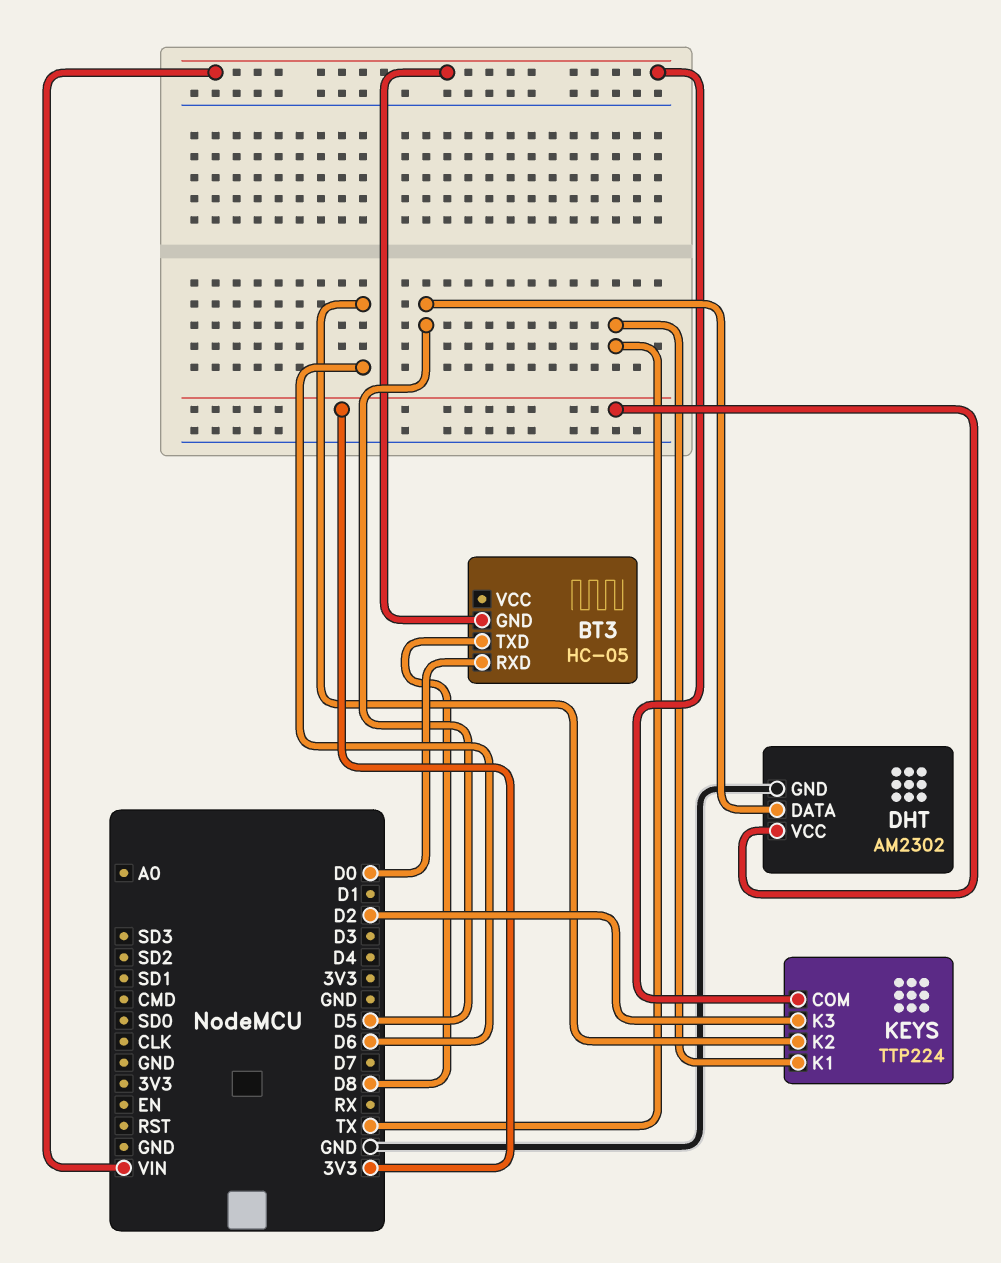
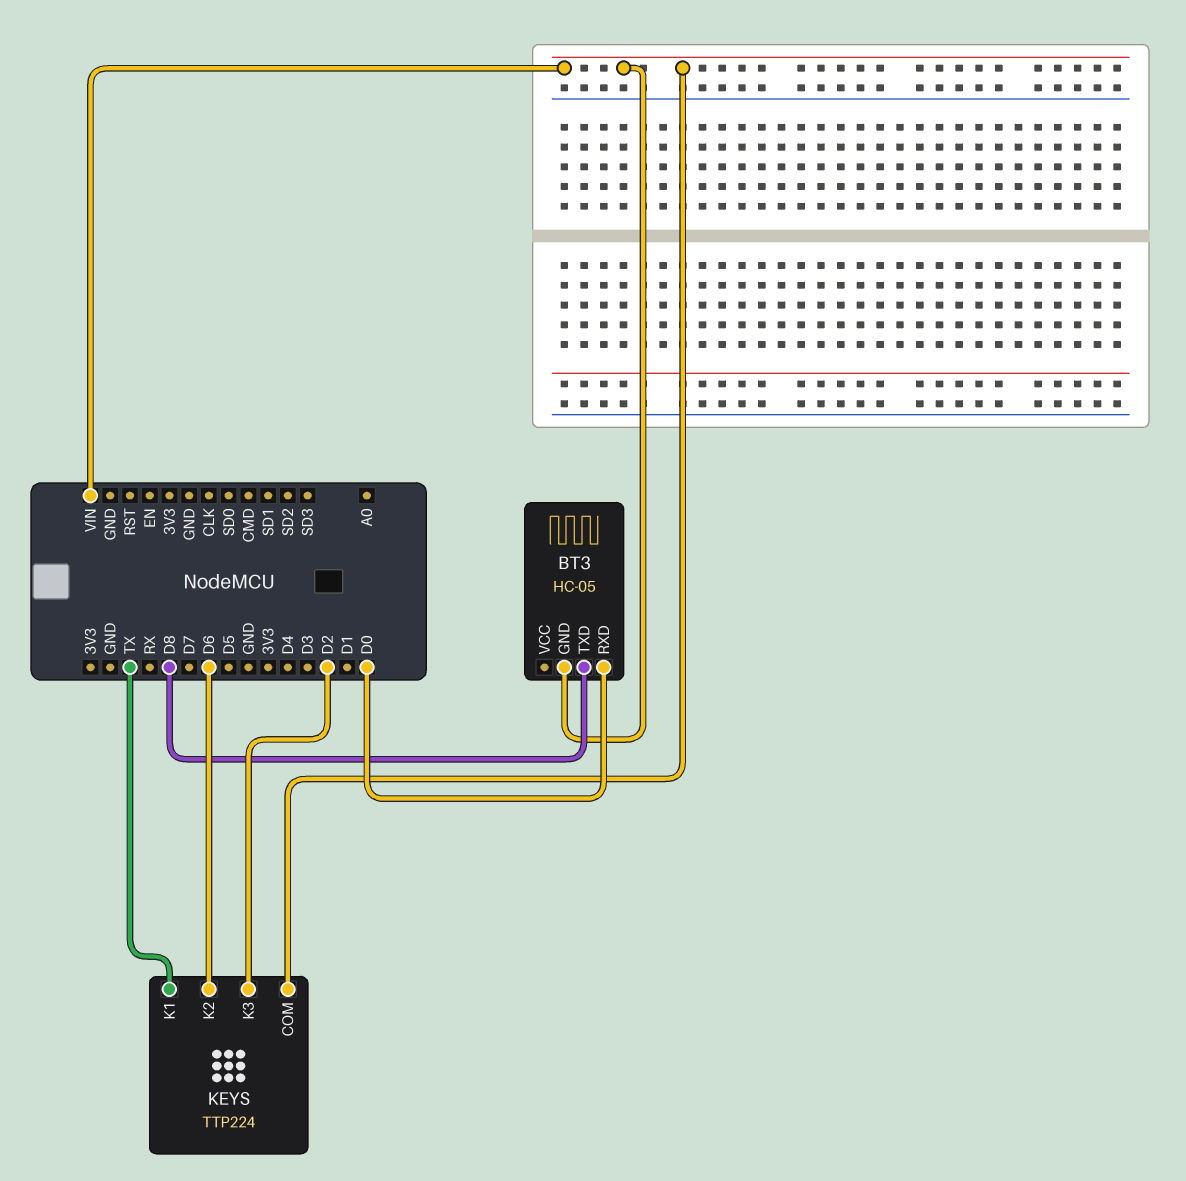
DHT: AM2302 -> none
DHT pin DATA: D5 -> none
DHT pin GND: GND -> none
DHT pin VCC: 3V3 -> none

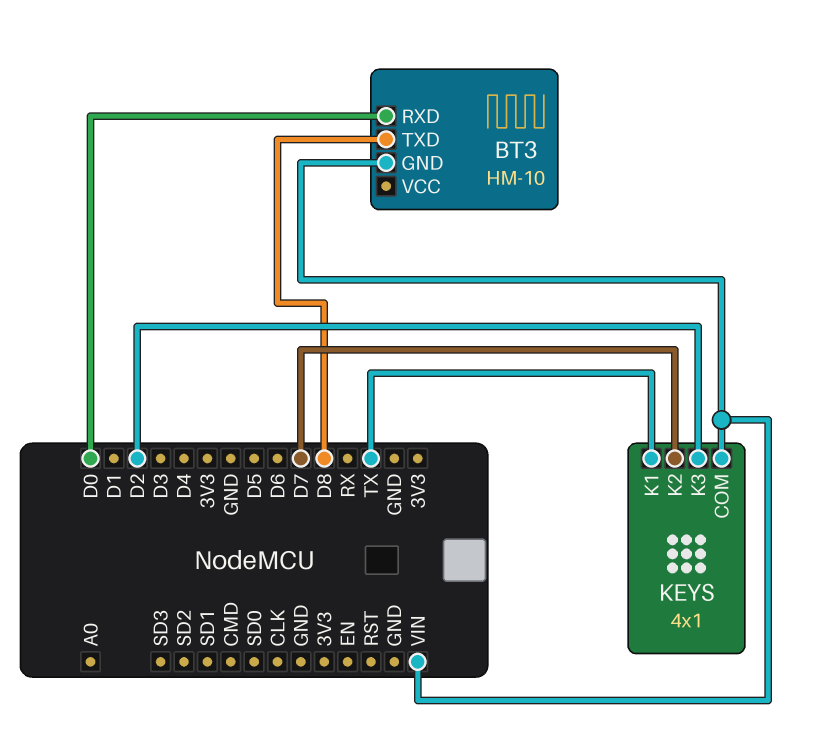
BT3: HC-05 -> HM-10
KEYS: TTP224 -> 4x1
KEYS pin K2: D6 -> D7

